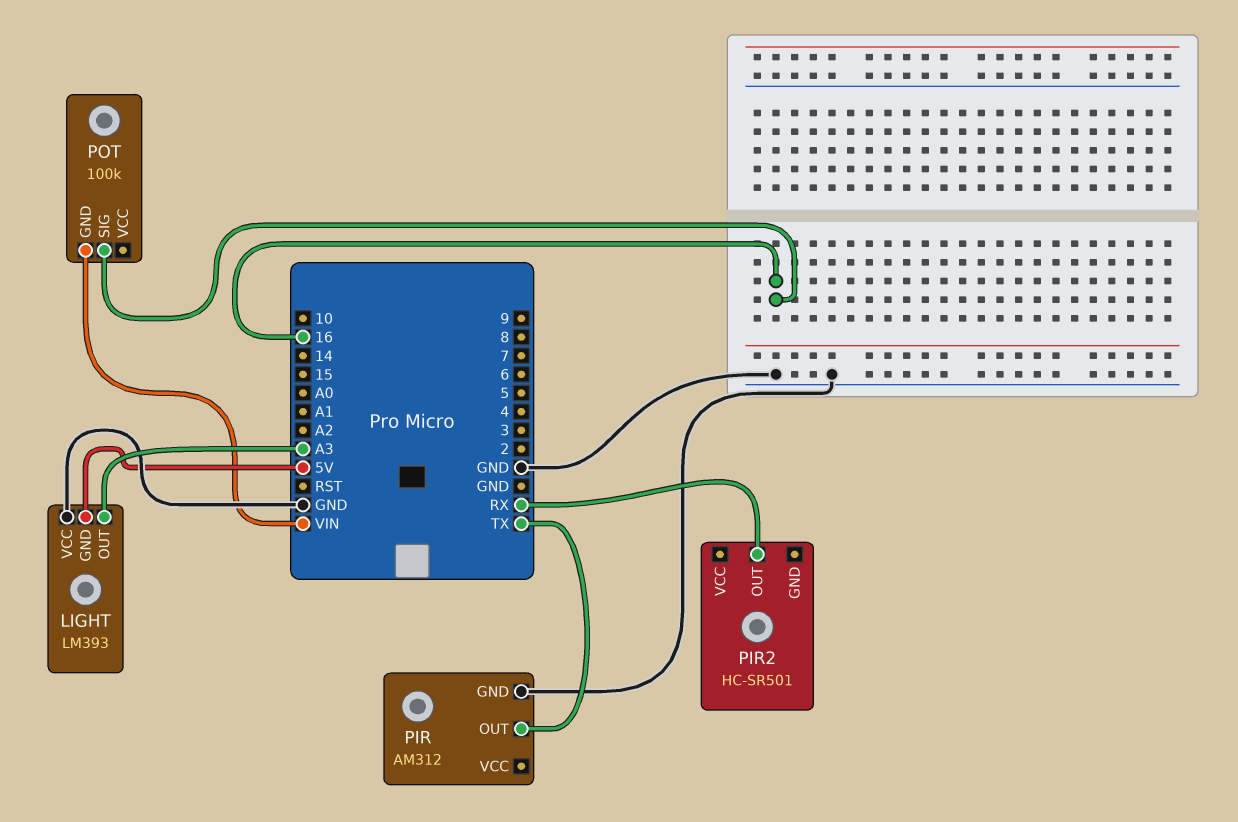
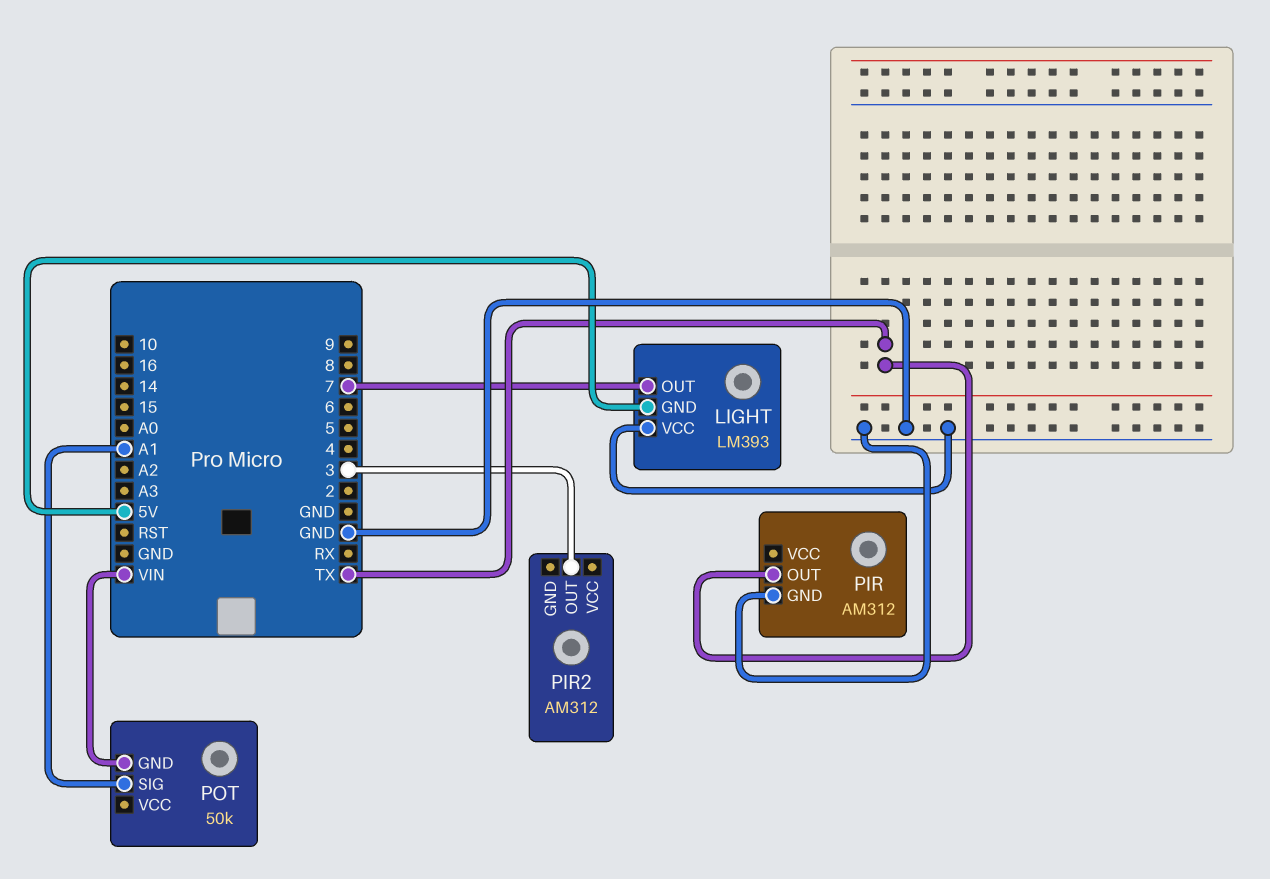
LIGHT pin OUT: A3 -> 7
PIR2: HC-SR501 -> AM312
PIR2 pin OUT: RX -> 3
POT: 100k -> 50k
POT pin SIG: 16 -> A1

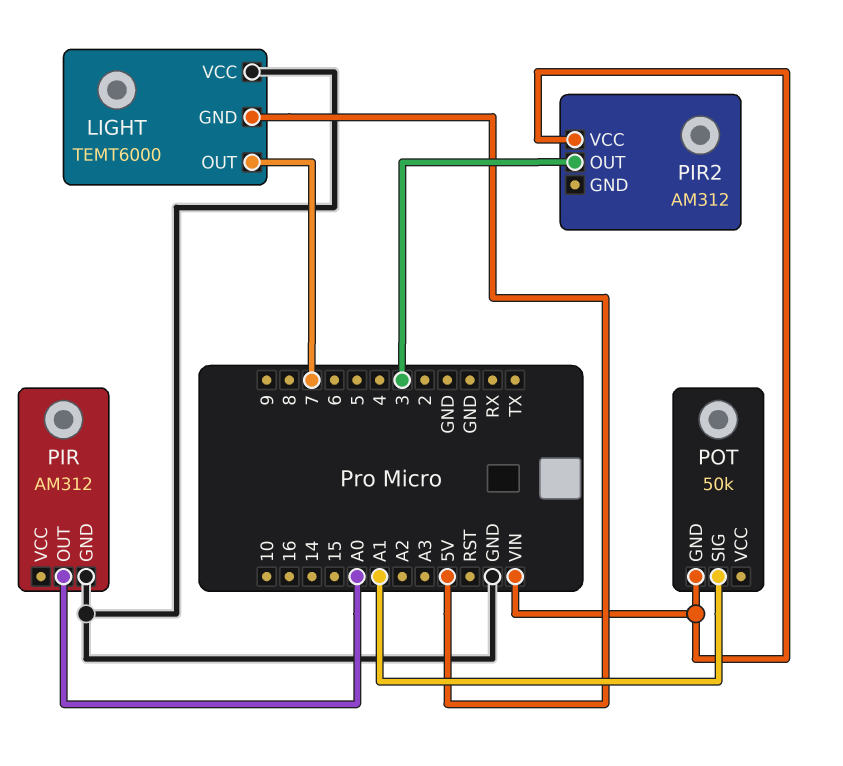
LIGHT: LM393 -> TEMT6000
PIR pin OUT: TX -> A0
PIR2 pin VCC: none -> VIN

